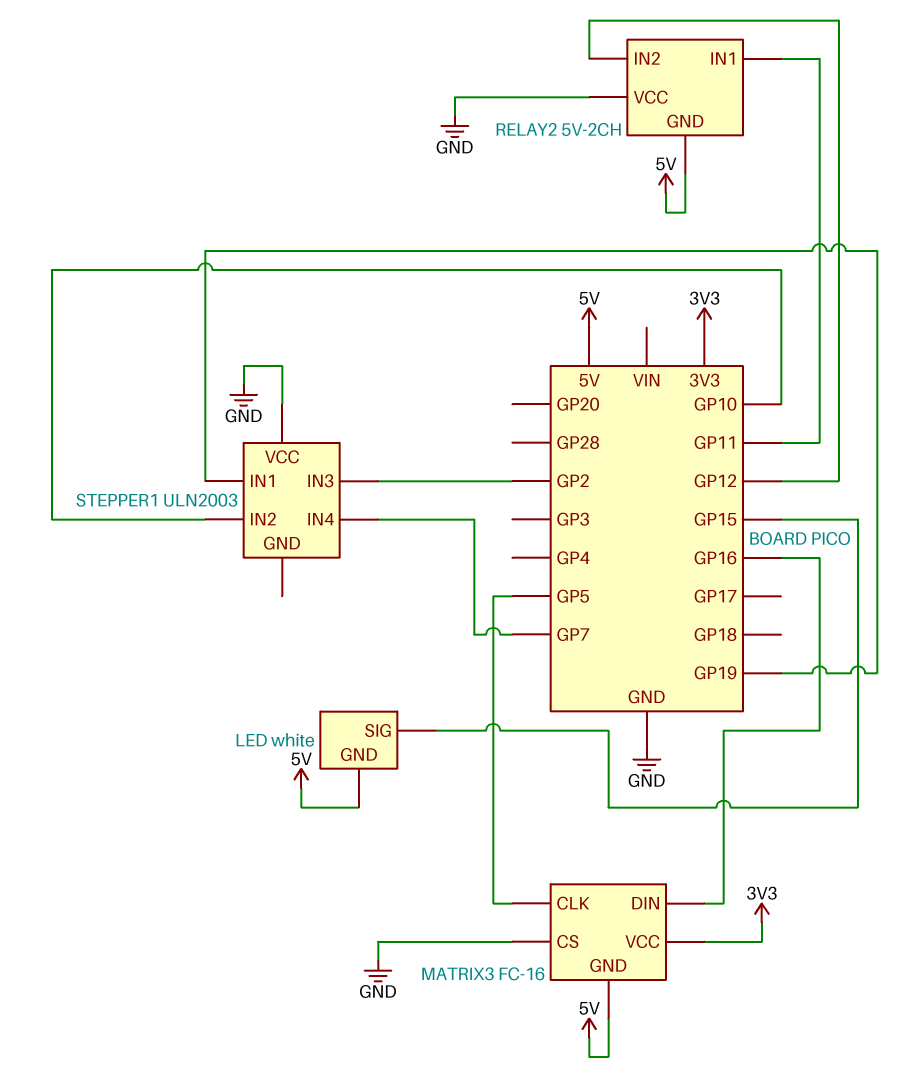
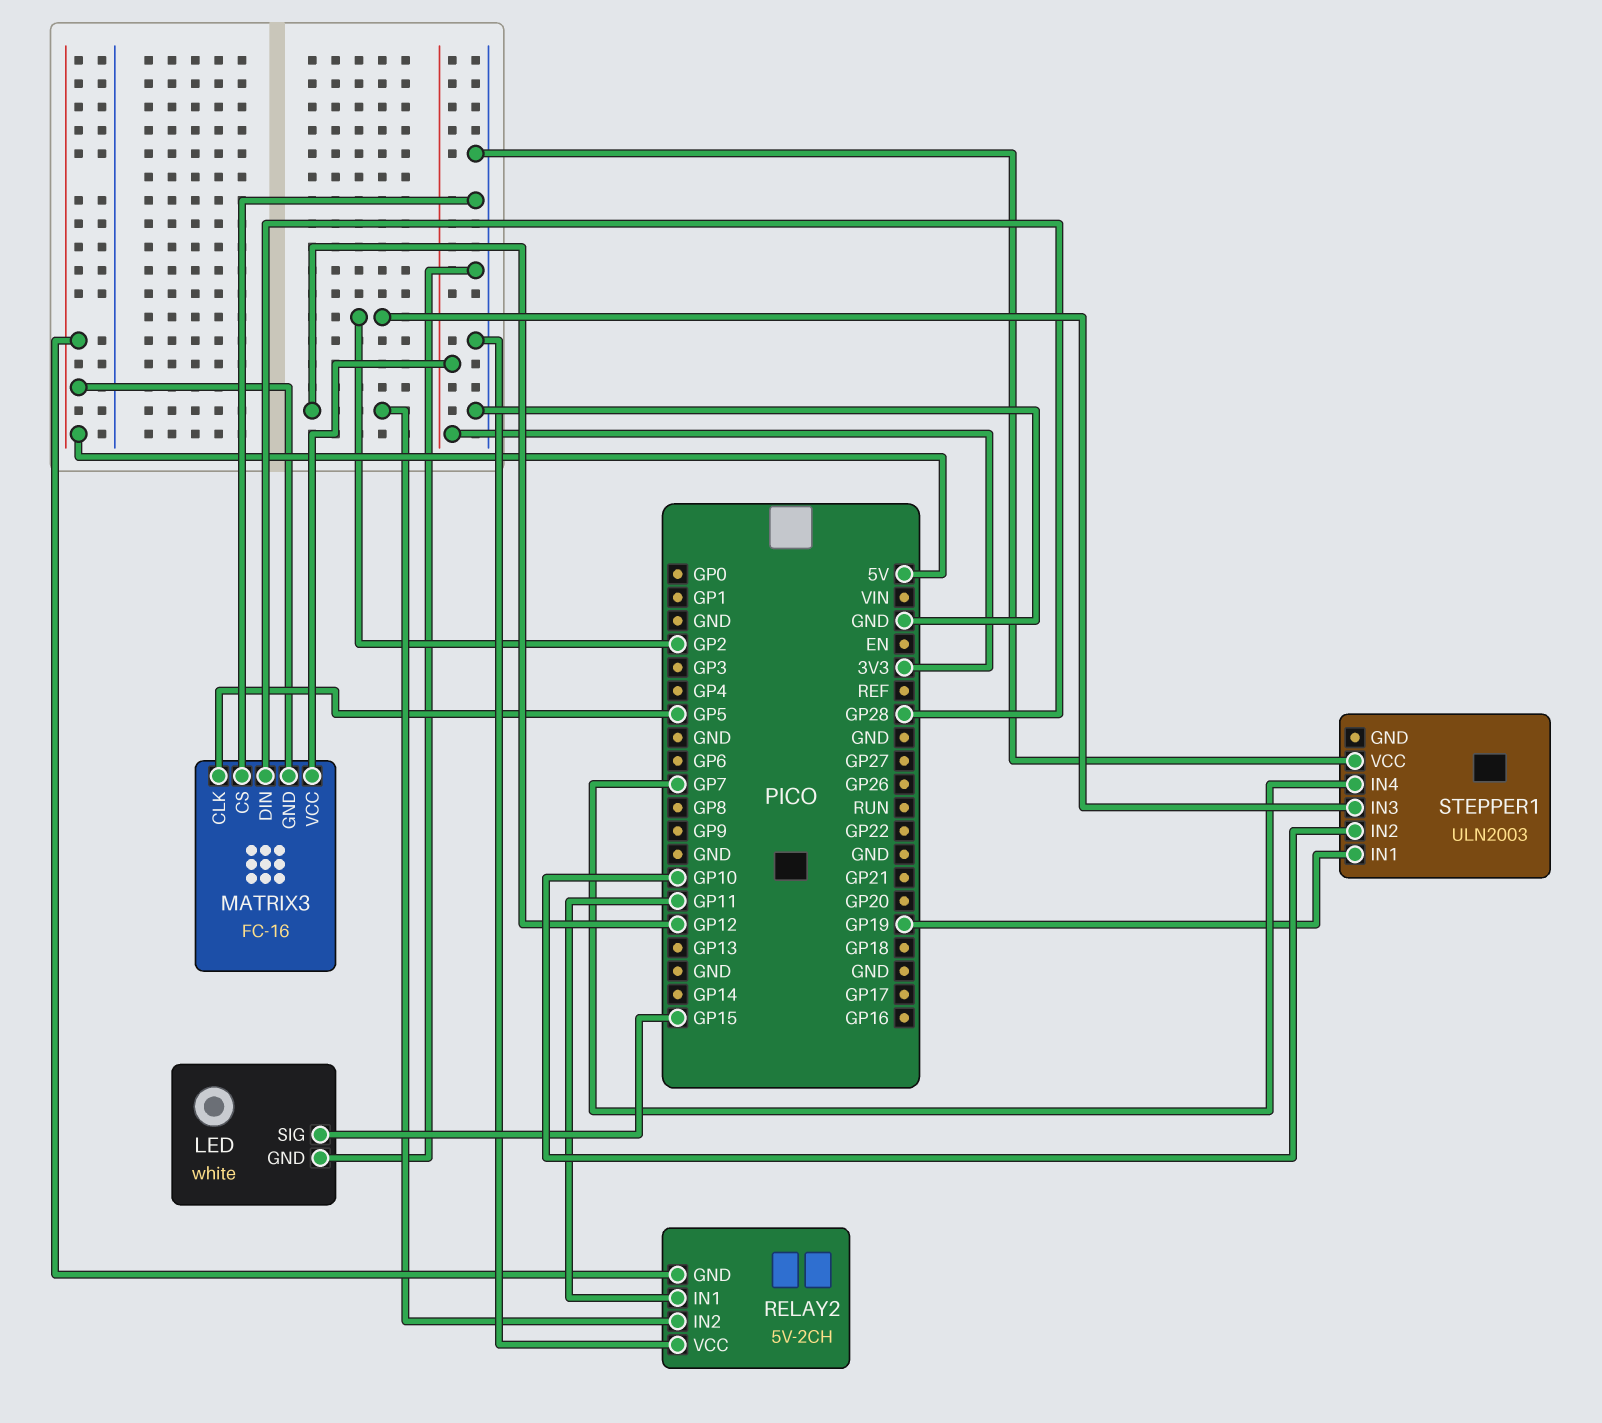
LED pin GND: 5V -> GND
MATRIX3 pin DIN: GP16 -> GP28

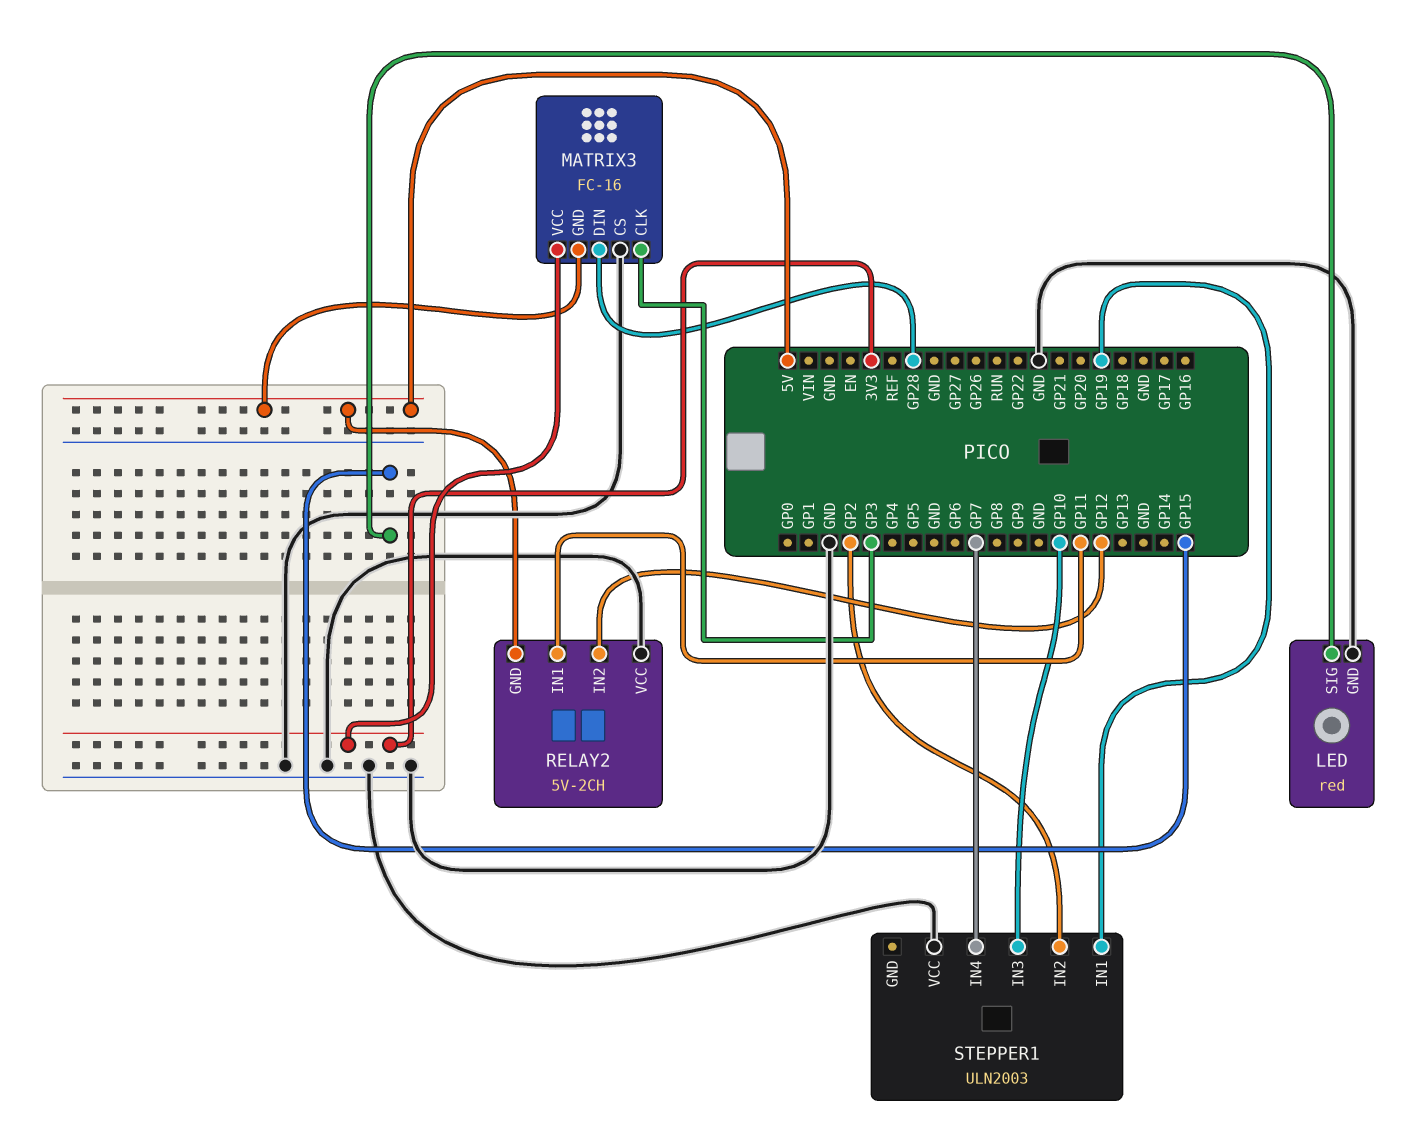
LED: white -> red
MATRIX3 pin CLK: GP5 -> GP3
STEPPER1 pin IN2: GP10 -> GP2
STEPPER1 pin IN3: GP2 -> GP10

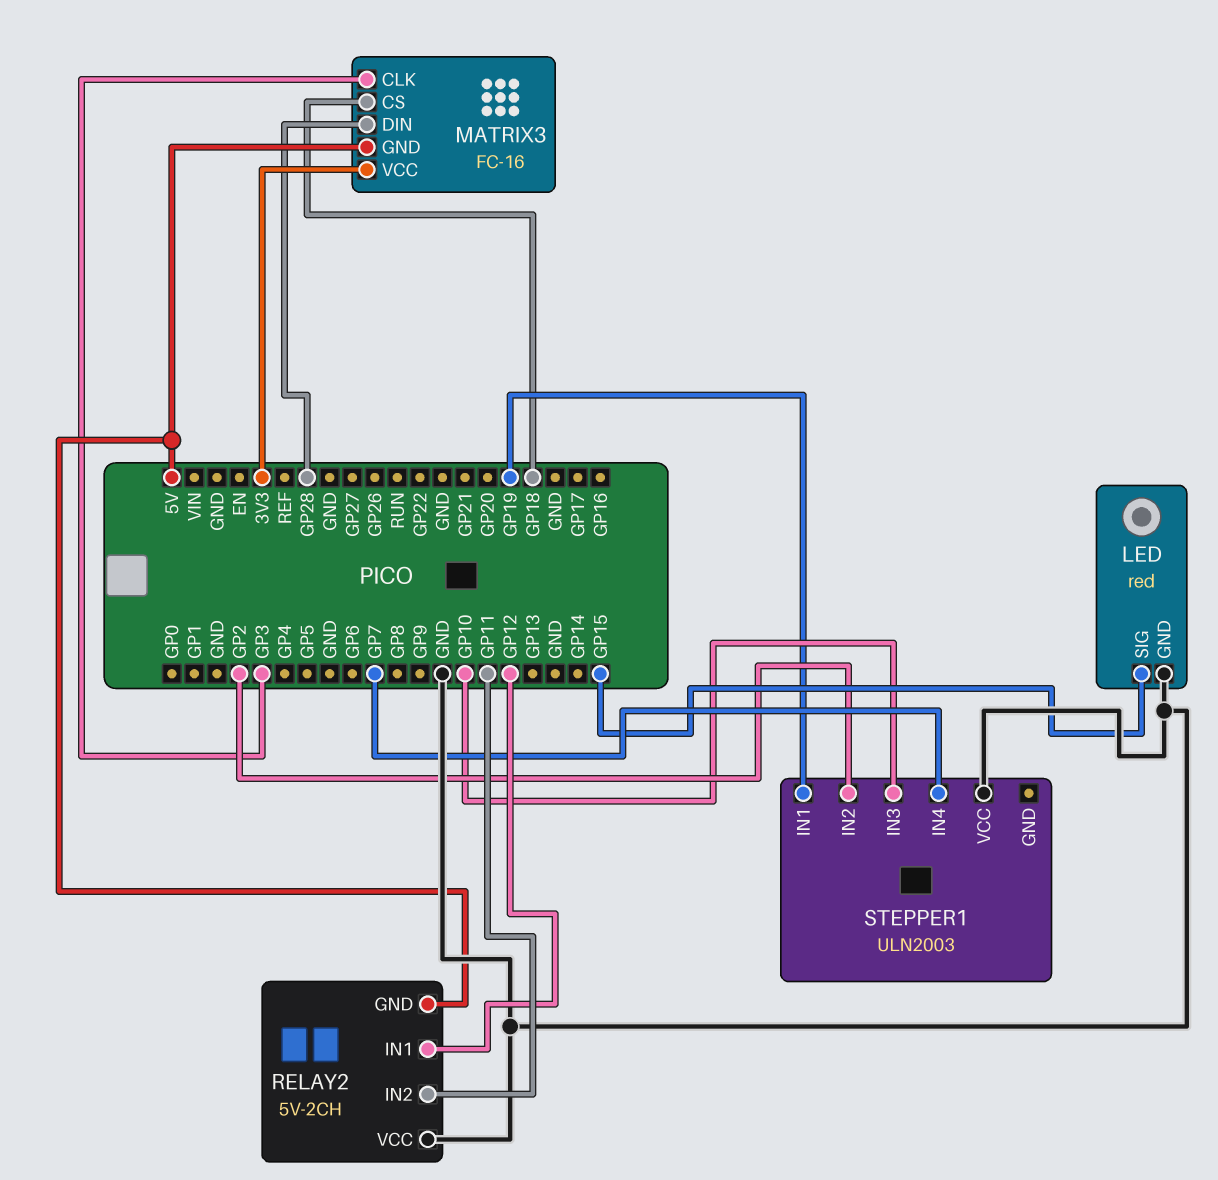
MATRIX3 pin CS: GND -> GP18
RELAY2 pin IN1: GP11 -> GP12
RELAY2 pin IN2: GP12 -> GP11

